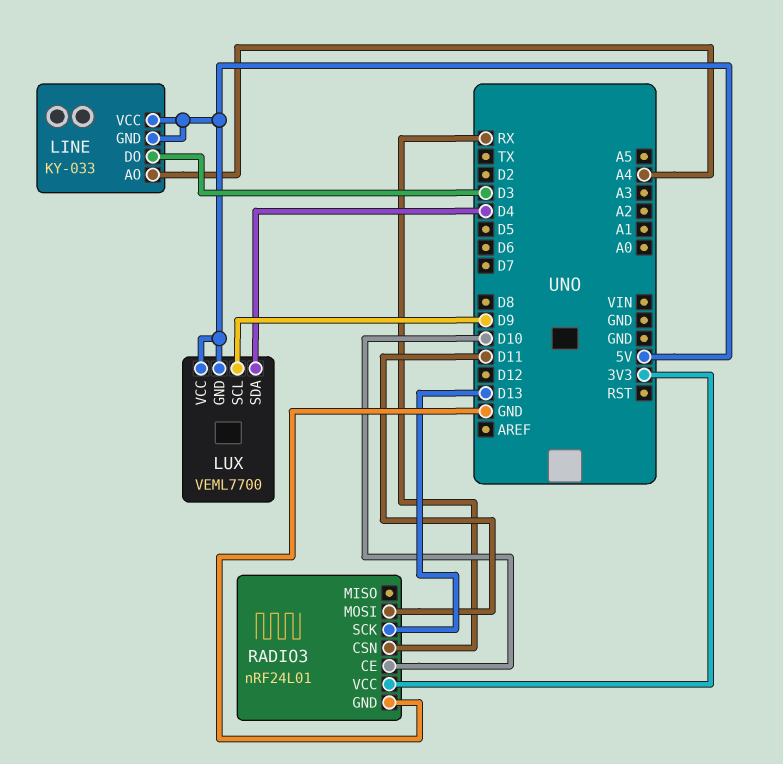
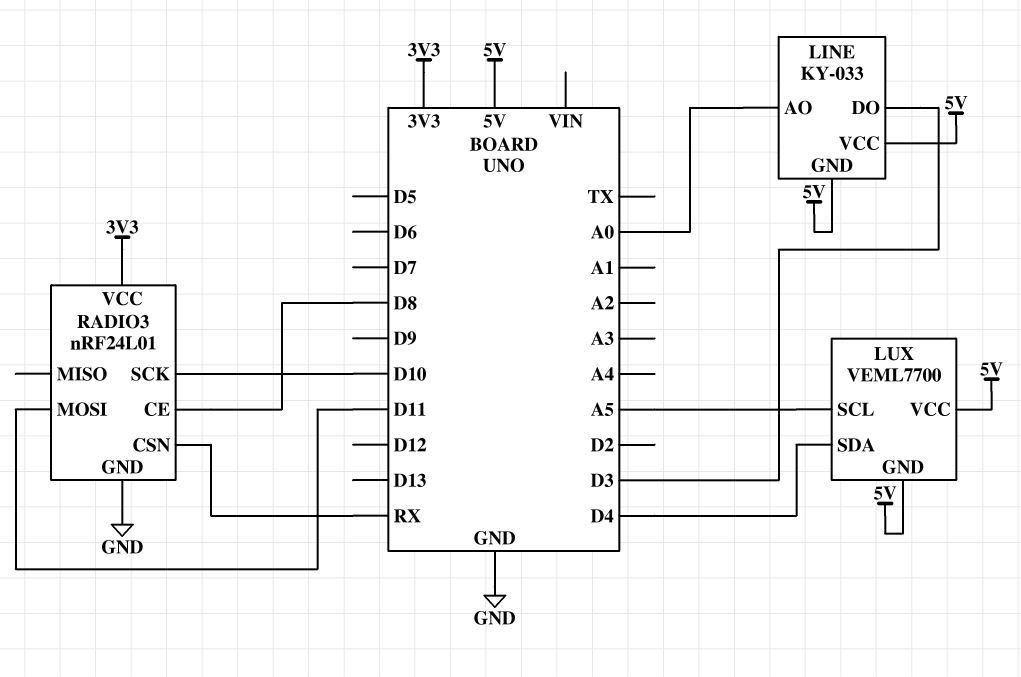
LINE pin AO: A4 -> A0
LUX pin SCL: D9 -> A5
RADIO3 pin CE: D10 -> D8
RADIO3 pin SCK: D13 -> D10

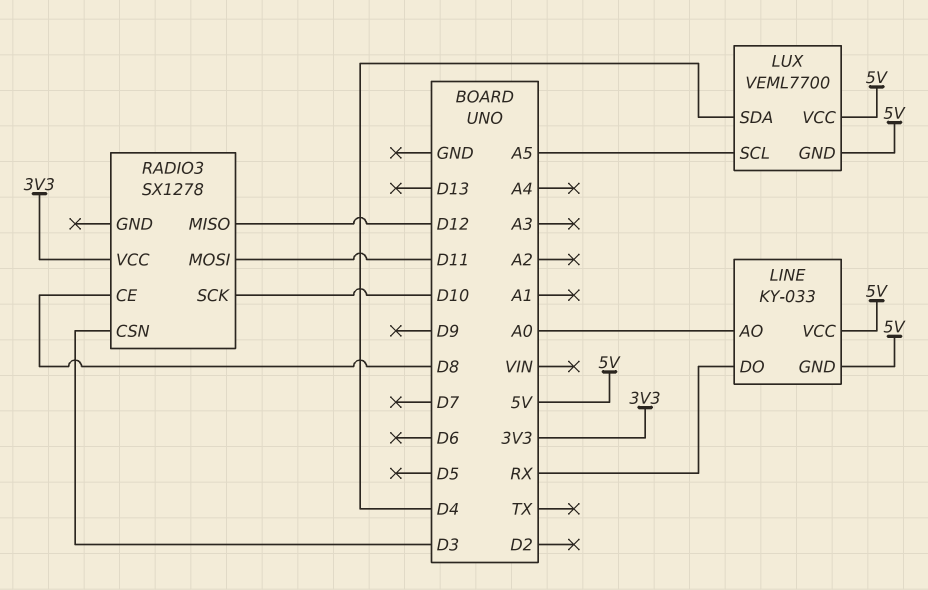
LINE pin DO: D3 -> RX
RADIO3: nRF24L01 -> SX1278
RADIO3 pin CSN: RX -> D3
RADIO3 pin GND: GND -> none
RADIO3 pin MISO: none -> D12

